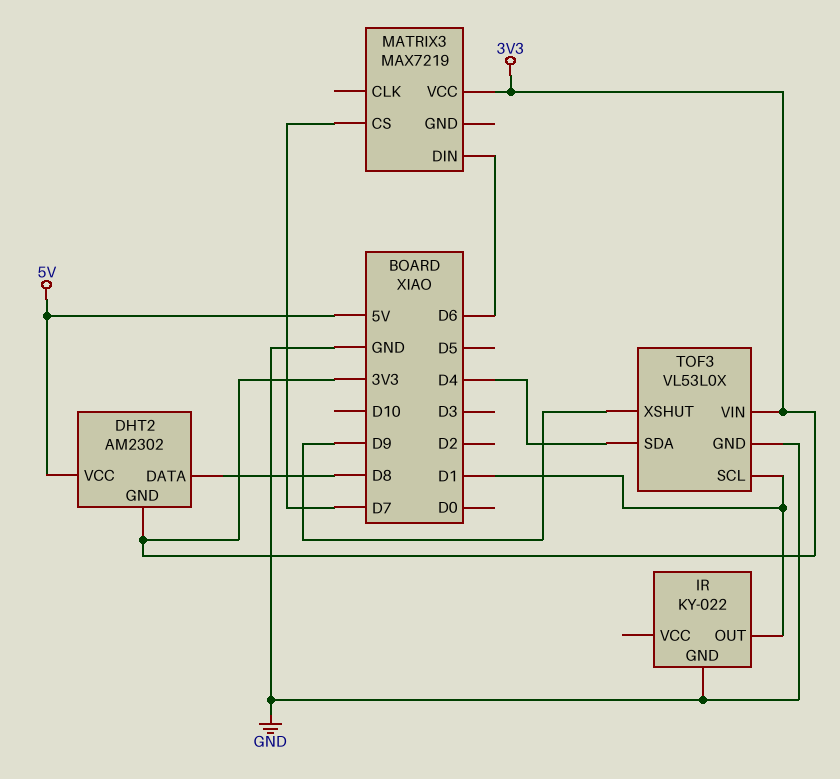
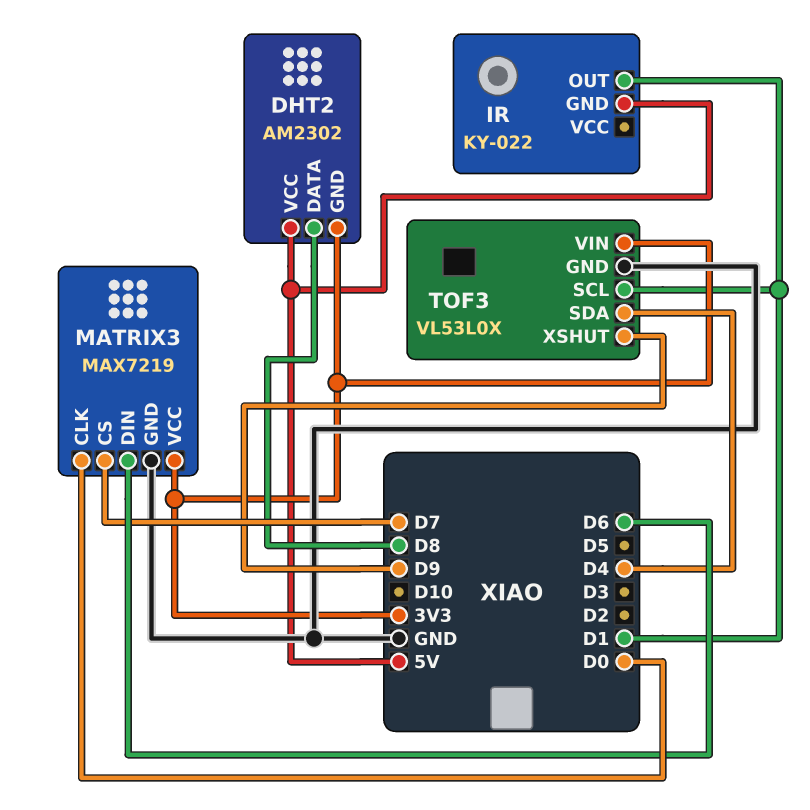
IR pin GND: GND -> 5V
MATRIX3 pin CLK: none -> D0
MATRIX3 pin GND: none -> GND

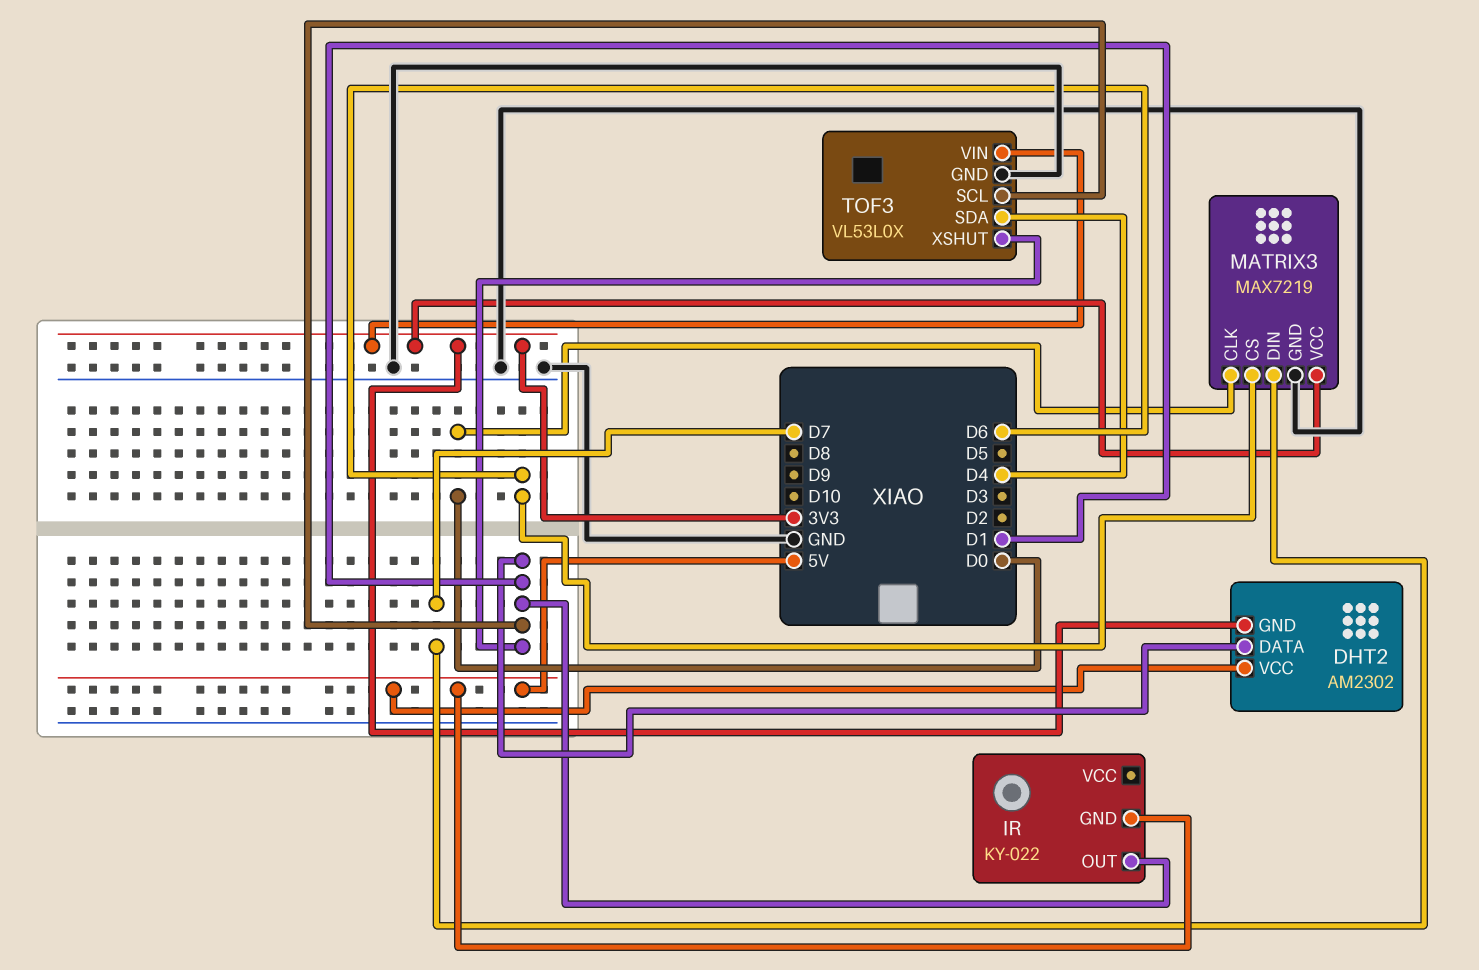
DHT2 pin DATA: D8 -> D1
MATRIX3 pin CS: D7 -> D6
MATRIX3 pin DIN: D6 -> D7
TOF3 pin XSHUT: D9 -> D1

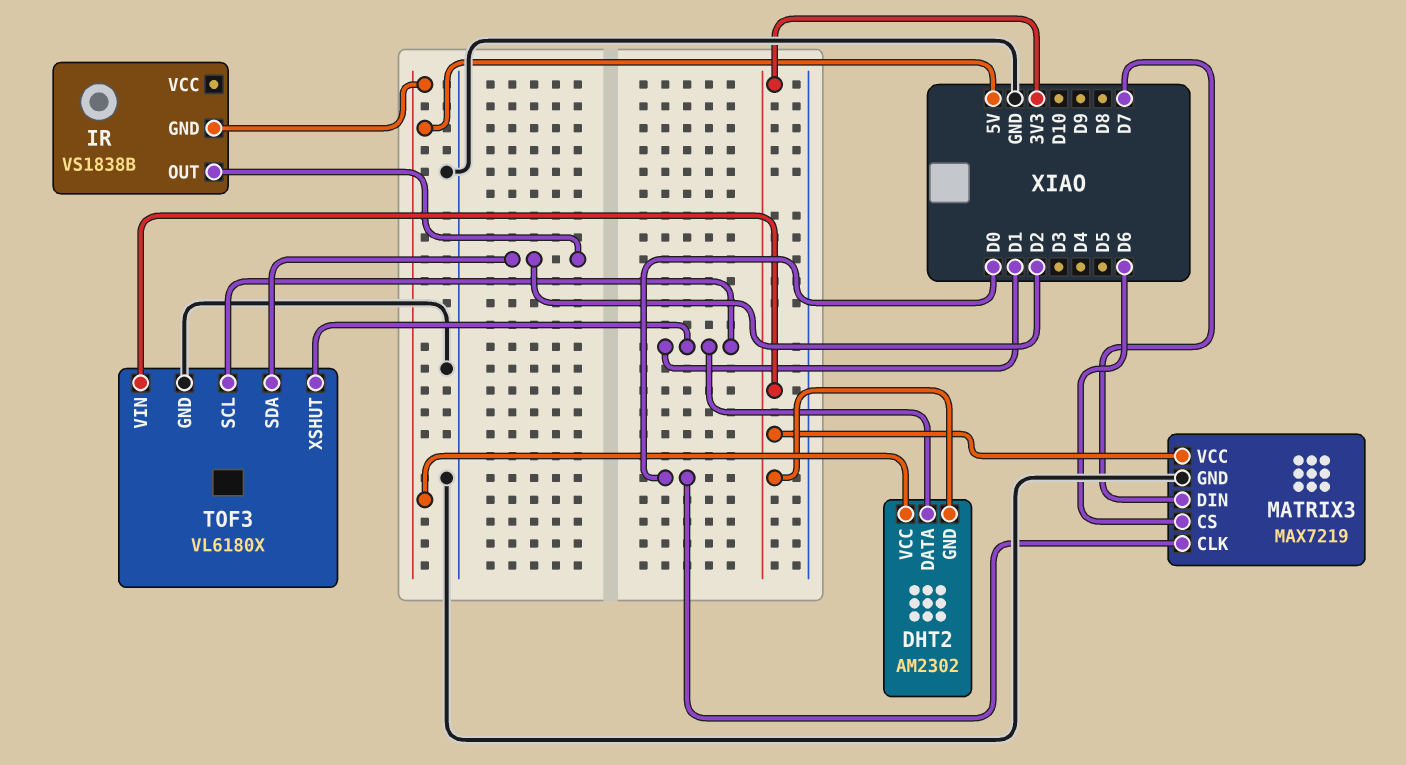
IR: KY-022 -> VS1838B
IR pin OUT: D1 -> D2
TOF3: VL53L0X -> VL6180X
TOF3 pin SDA: D4 -> D2

